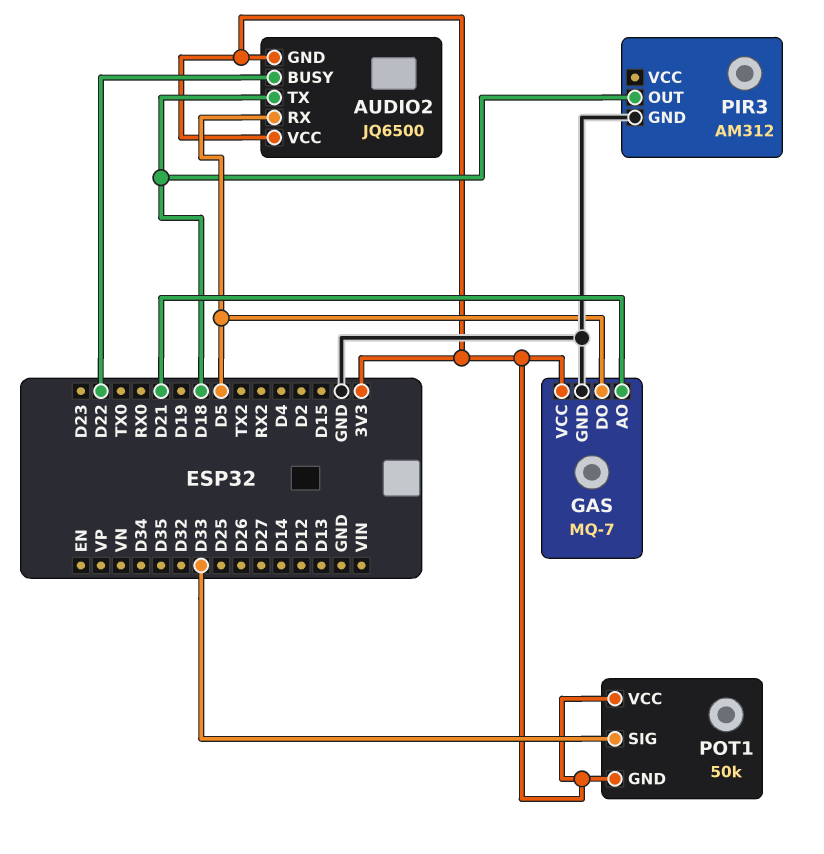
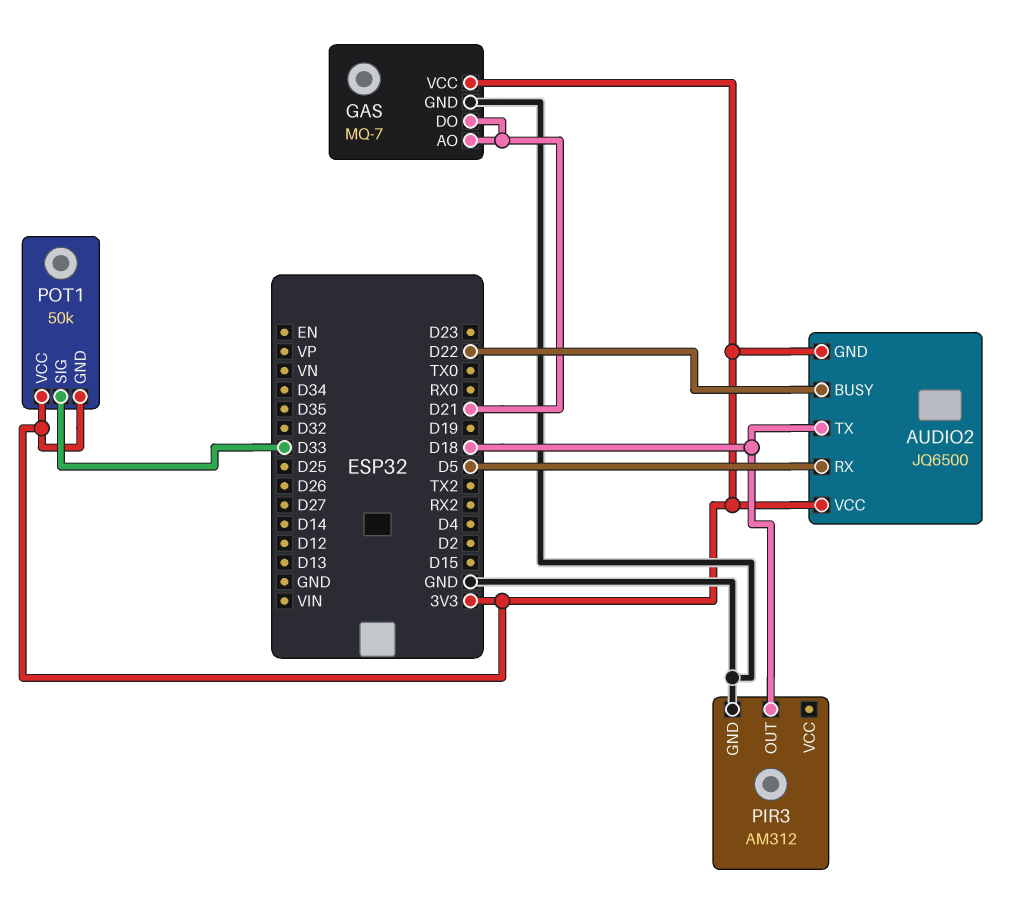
GAS pin DO: D5 -> D21

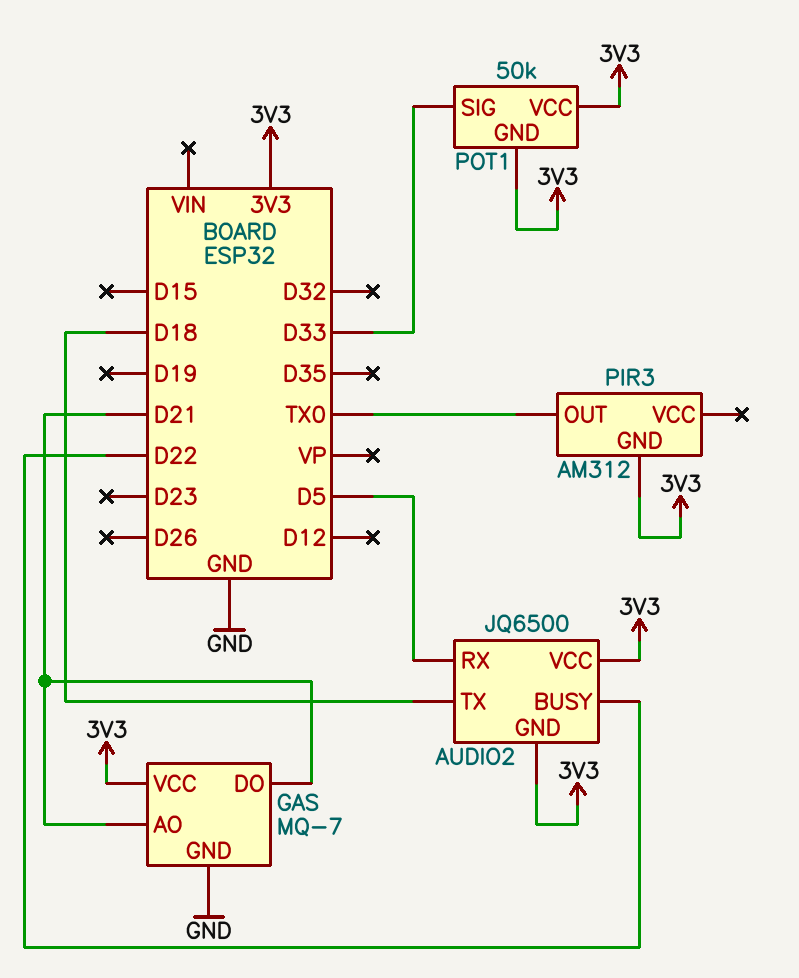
PIR3 pin GND: GND -> 3V3
PIR3 pin OUT: D18 -> TX0

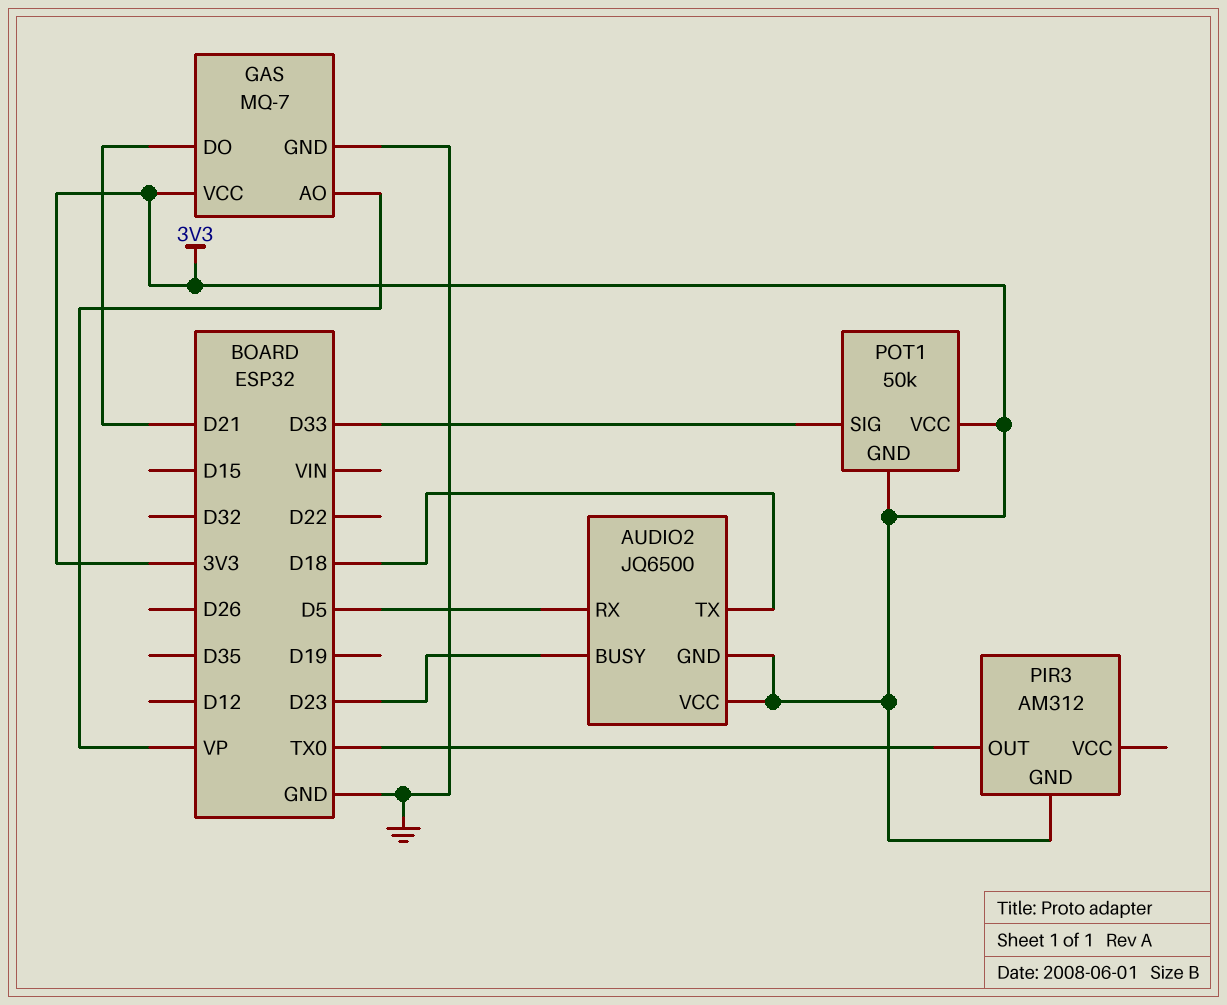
AUDIO2 pin BUSY: D22 -> D23
GAS pin AO: D21 -> VP

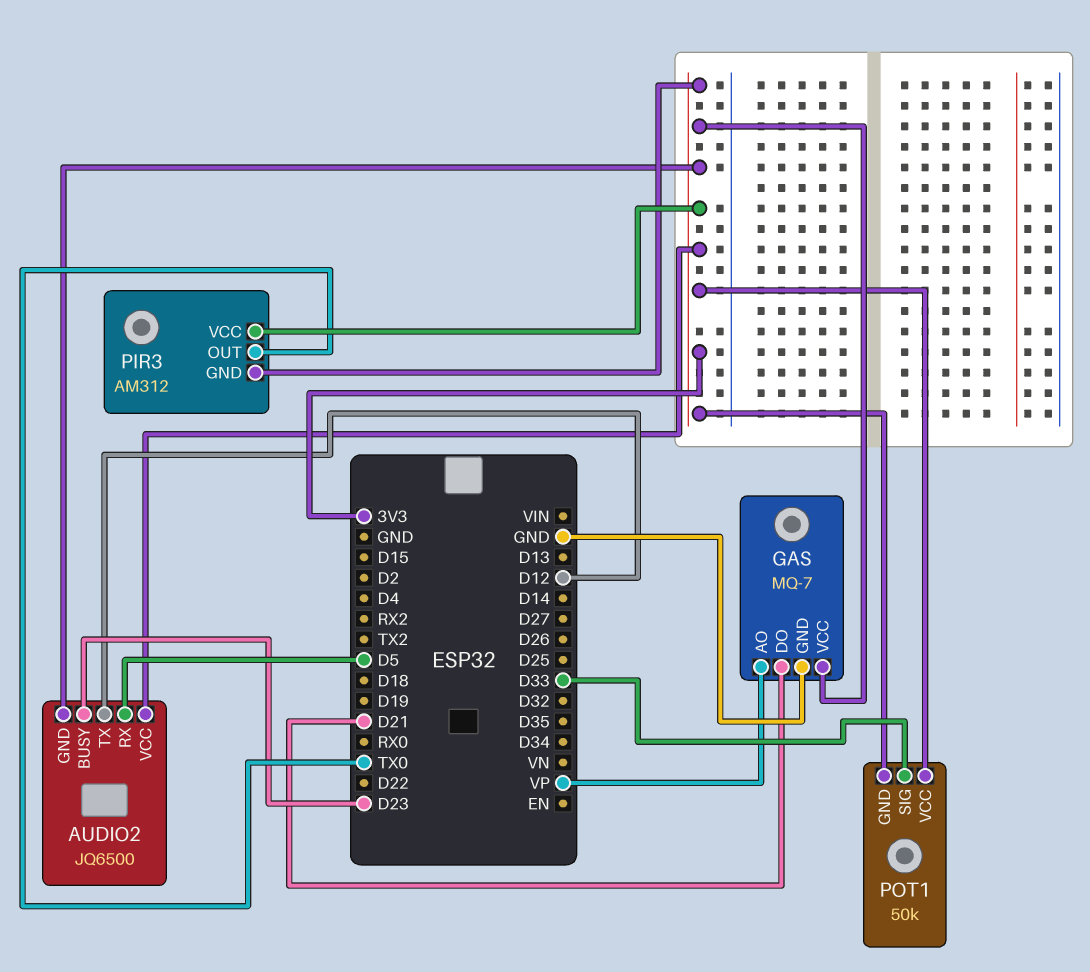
AUDIO2 pin TX: D18 -> D12
PIR3 pin VCC: none -> 3V3

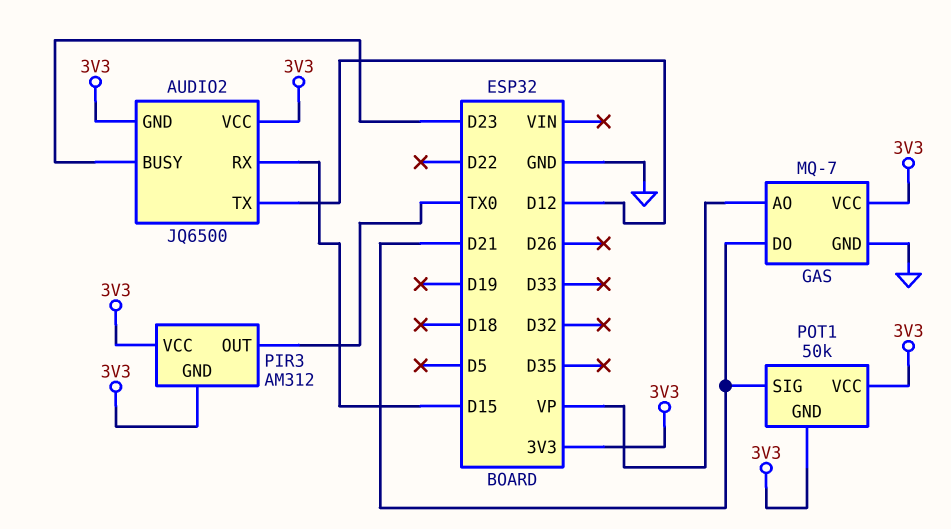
AUDIO2 pin RX: D5 -> D15
POT1 pin SIG: D33 -> D21

